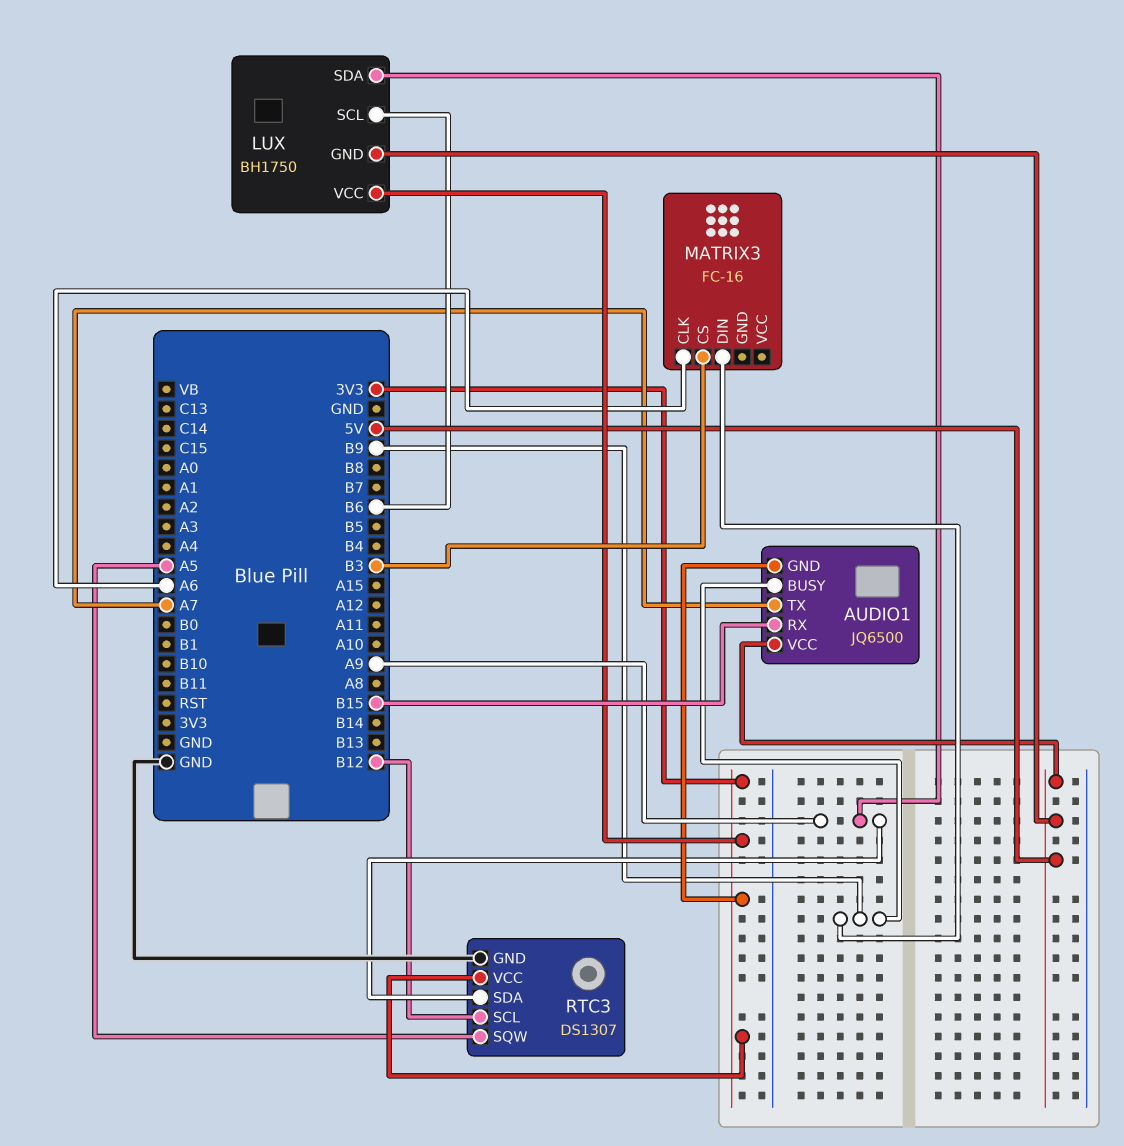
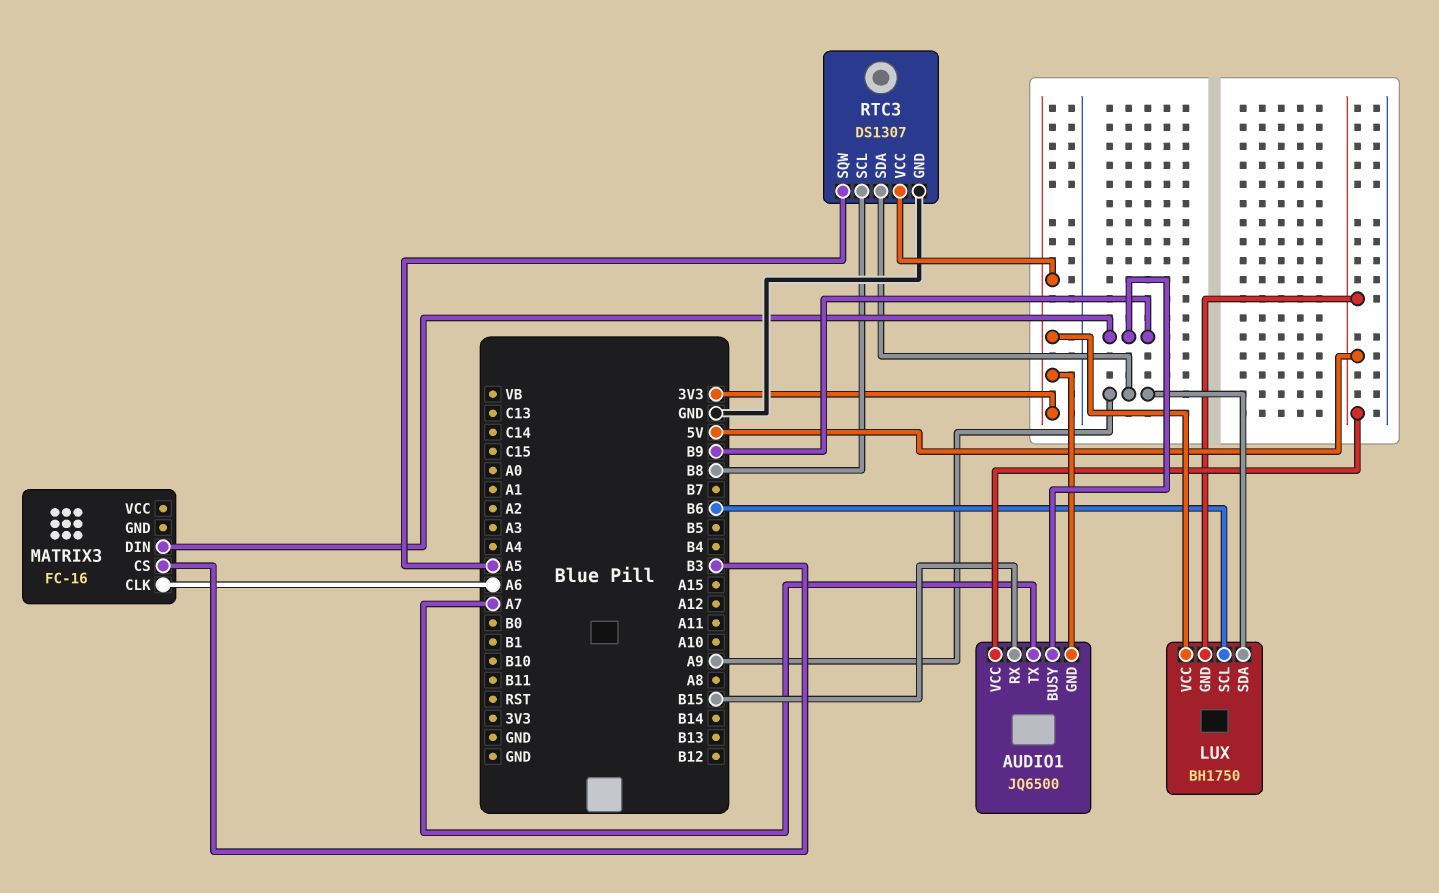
RTC3 pin SCL: B12 -> B8

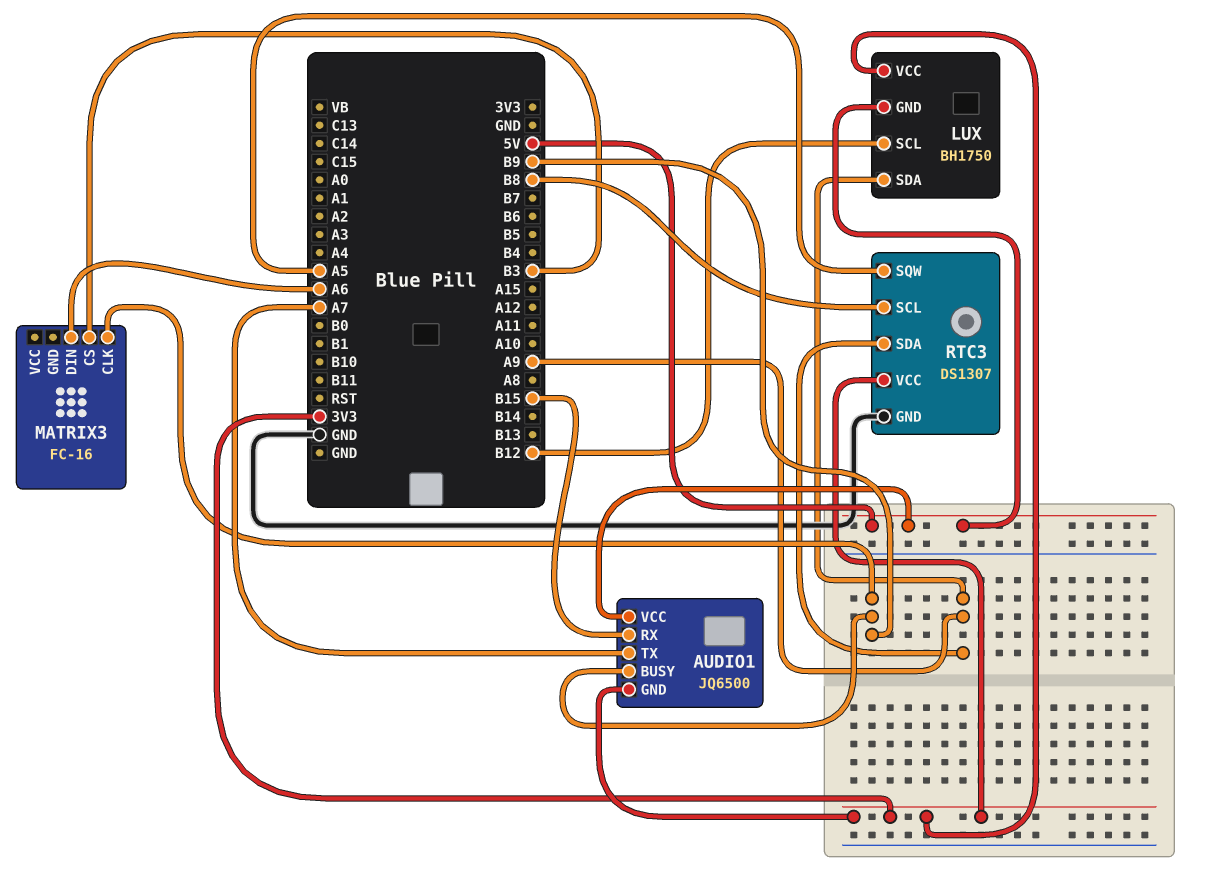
LUX pin SCL: B6 -> B12
MATRIX3 pin CLK: A6 -> B9
MATRIX3 pin DIN: B9 -> A6

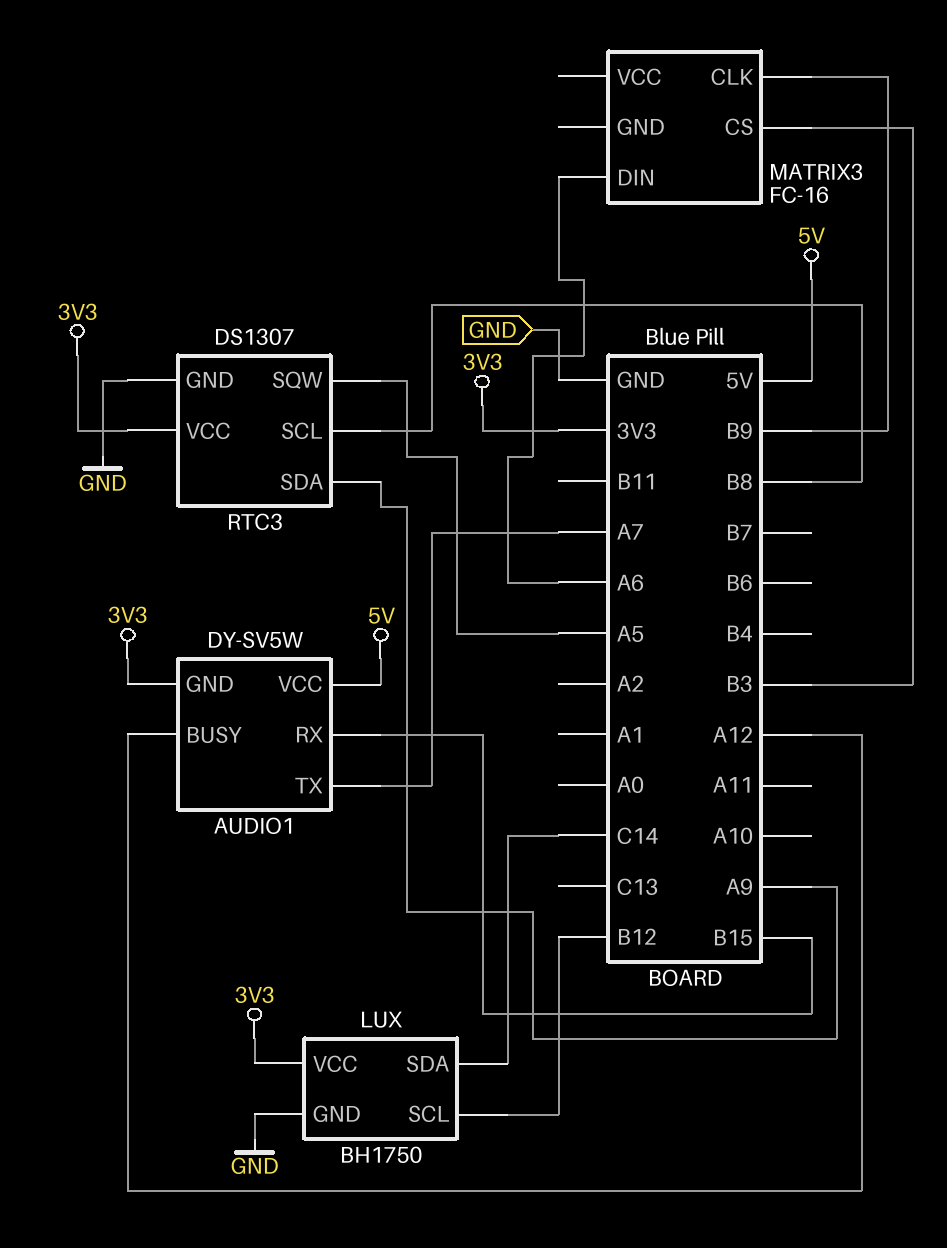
AUDIO1: JQ6500 -> DY-SV5W
AUDIO1 pin BUSY: B9 -> A12
LUX pin GND: 5V -> GND
LUX pin SDA: A9 -> C14

